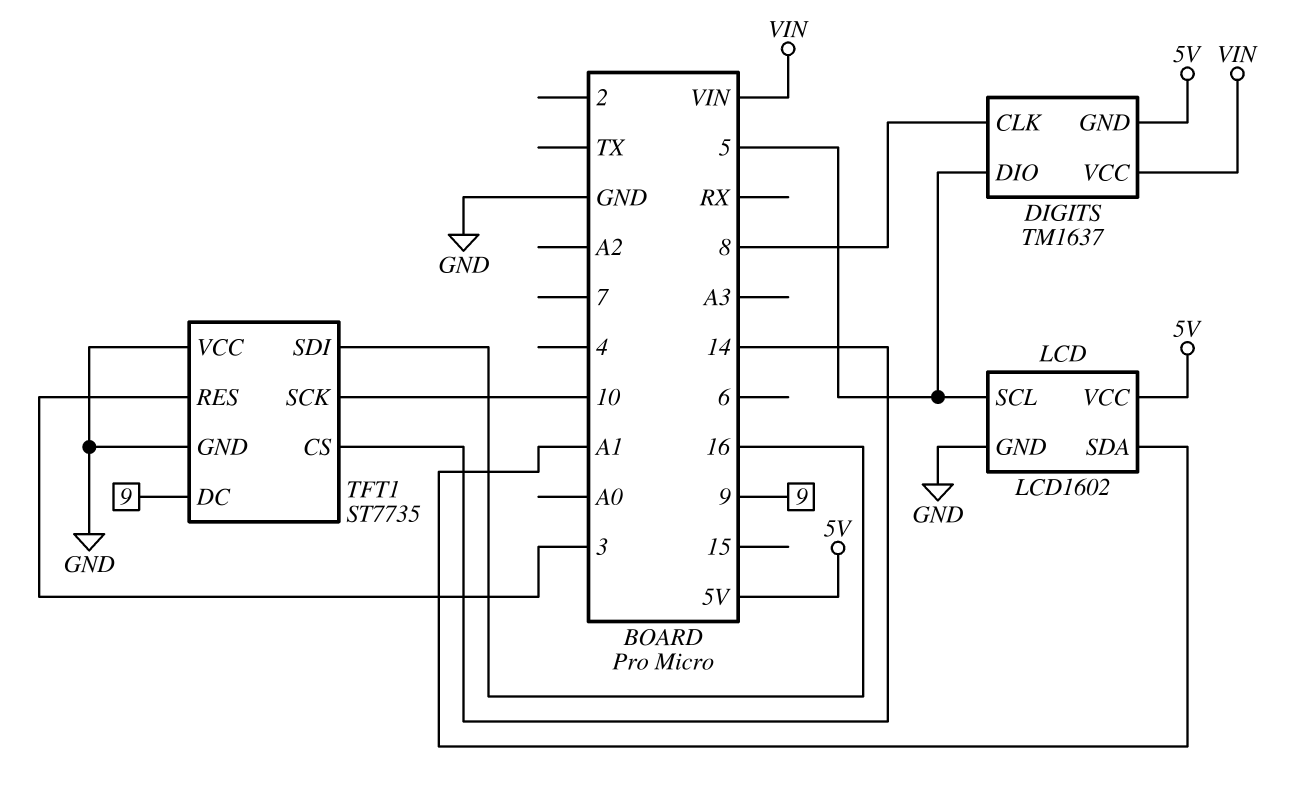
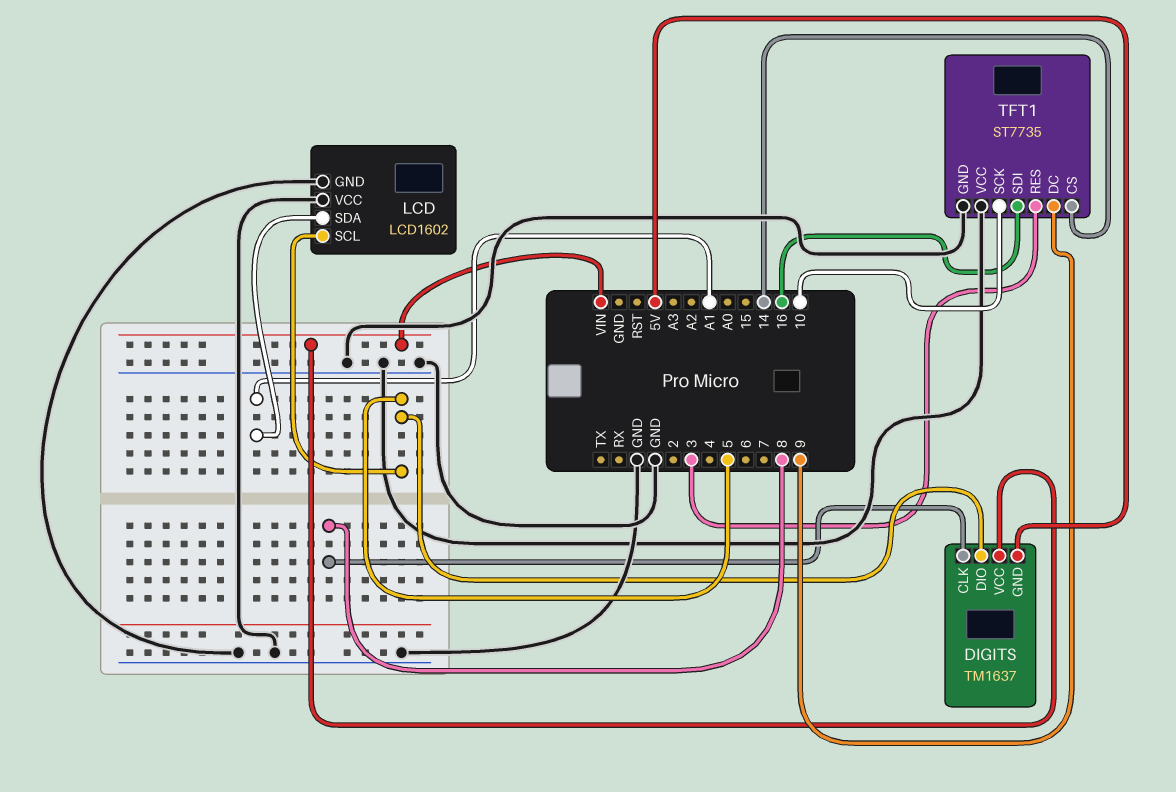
LCD pin VCC: 5V -> GND

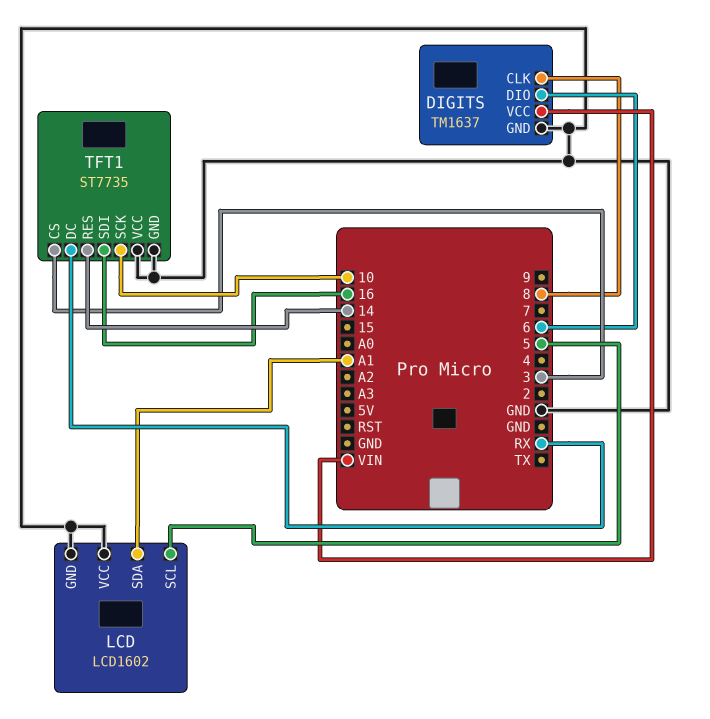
DIGITS pin DIO: 5 -> 6
DIGITS pin GND: 5V -> GND
TFT1 pin CS: 14 -> 3
TFT1 pin DC: 9 -> RX
TFT1 pin RES: 3 -> 14

